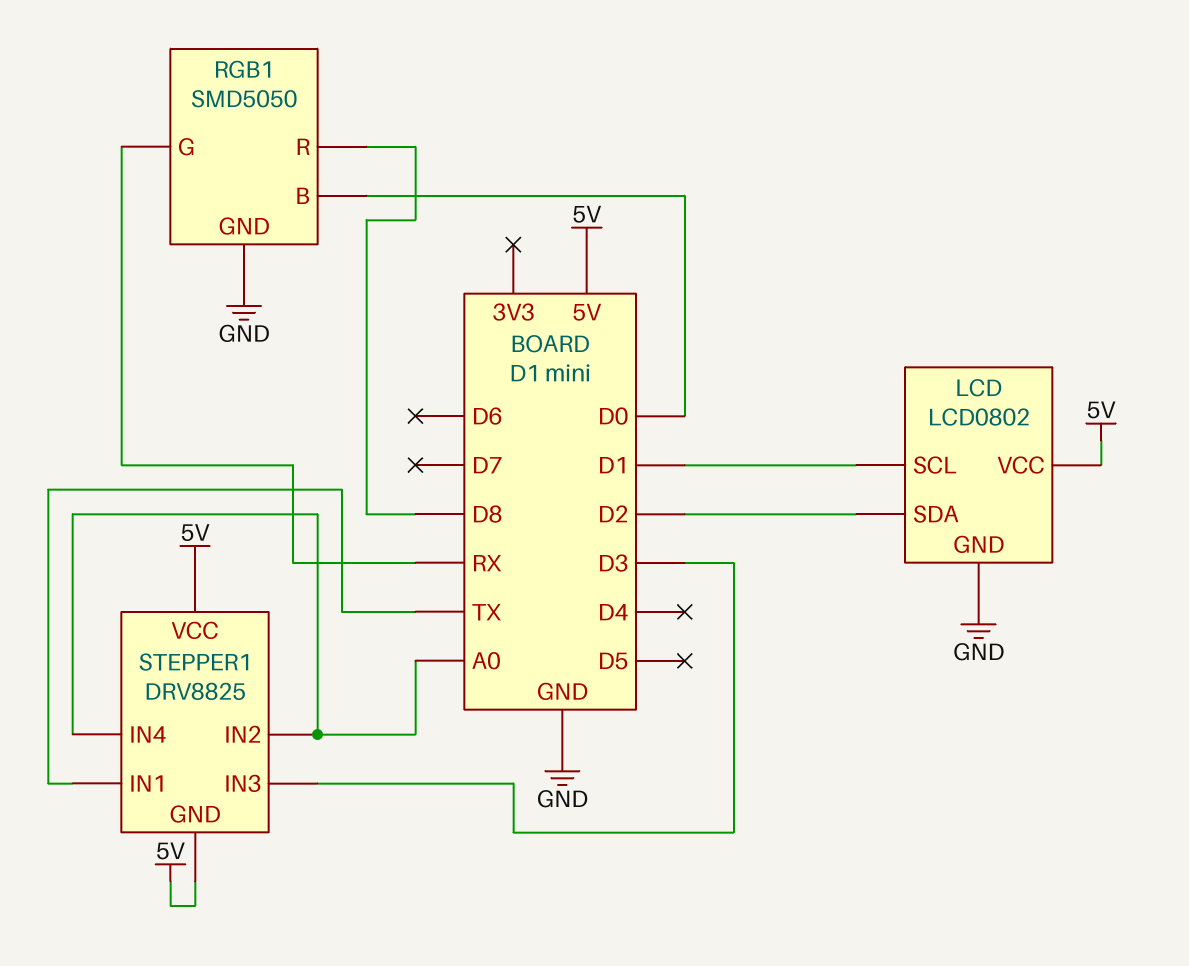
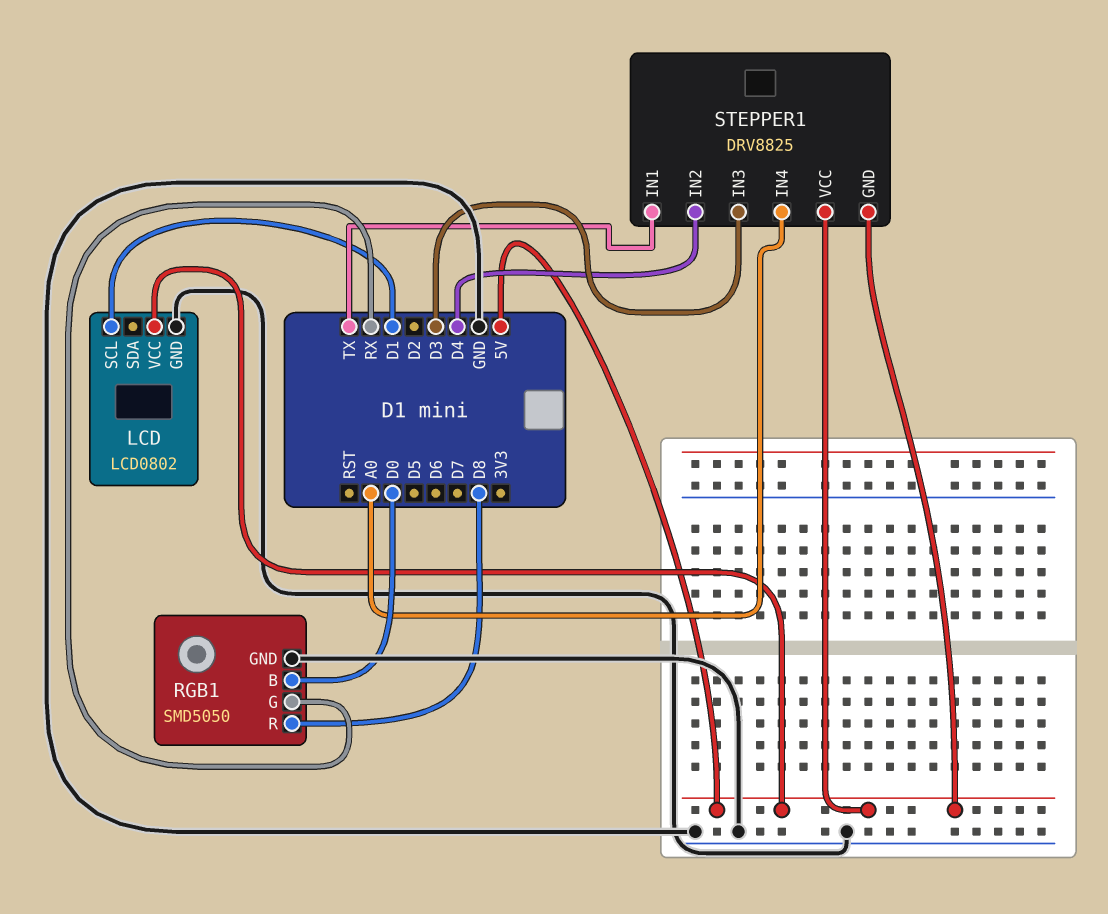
LCD pin SDA: D2 -> none
STEPPER1 pin IN2: A0 -> D4

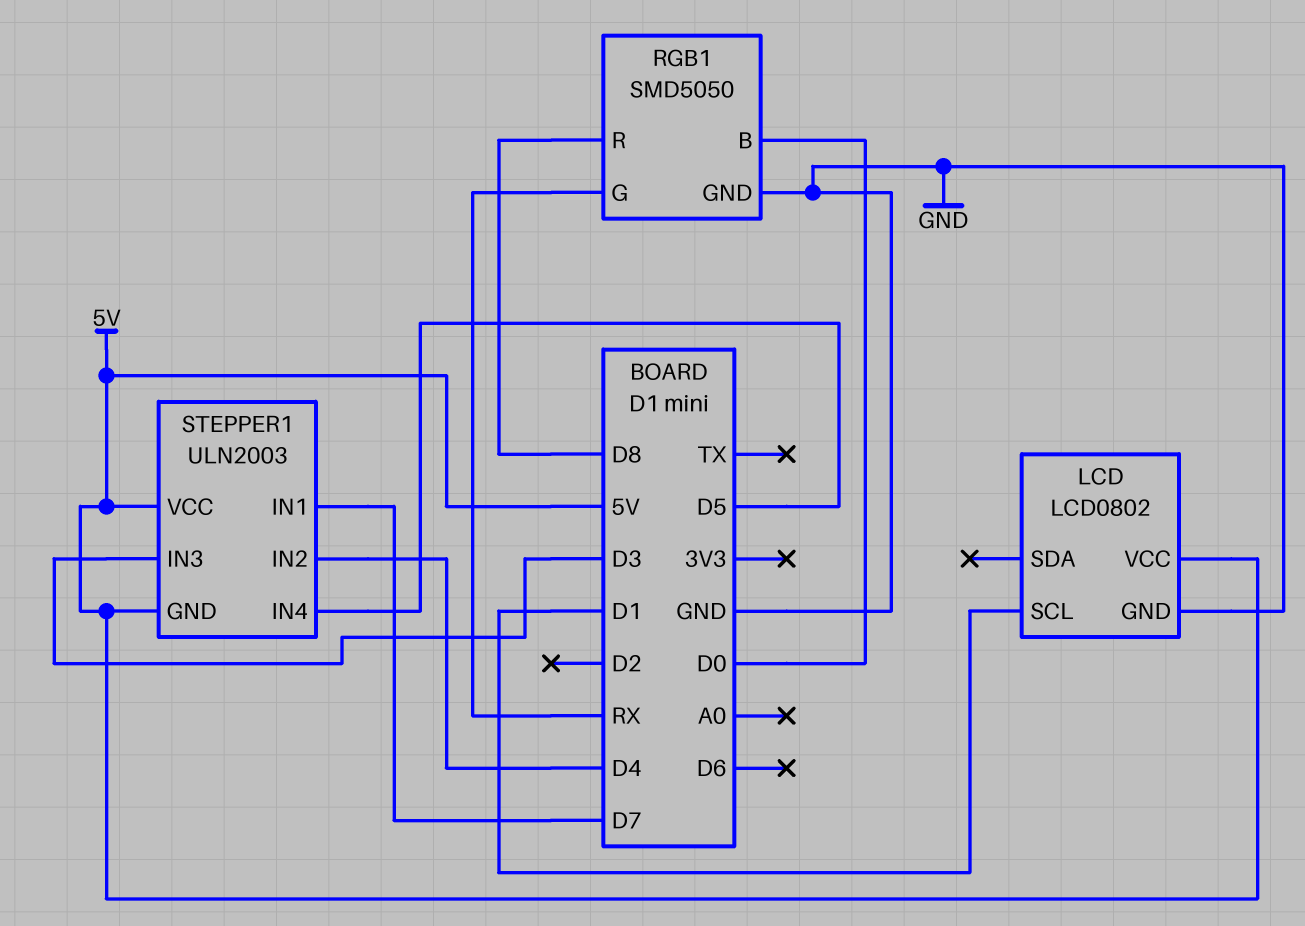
STEPPER1: DRV8825 -> ULN2003
STEPPER1 pin IN1: TX -> D7
STEPPER1 pin IN4: A0 -> D5

